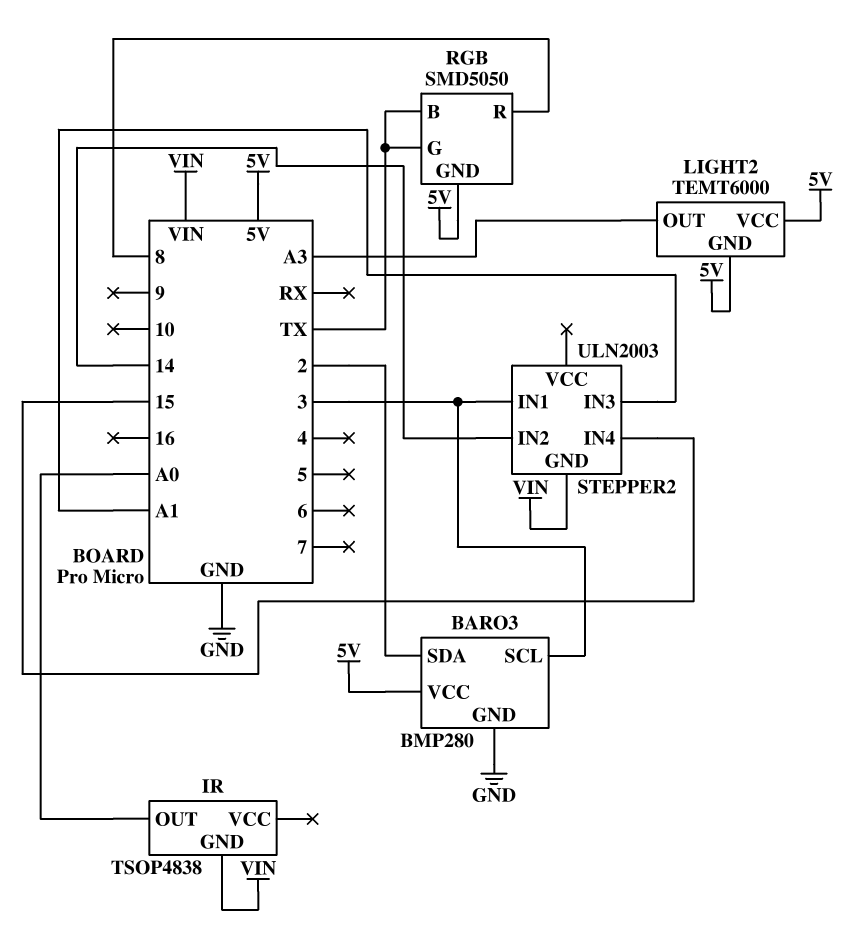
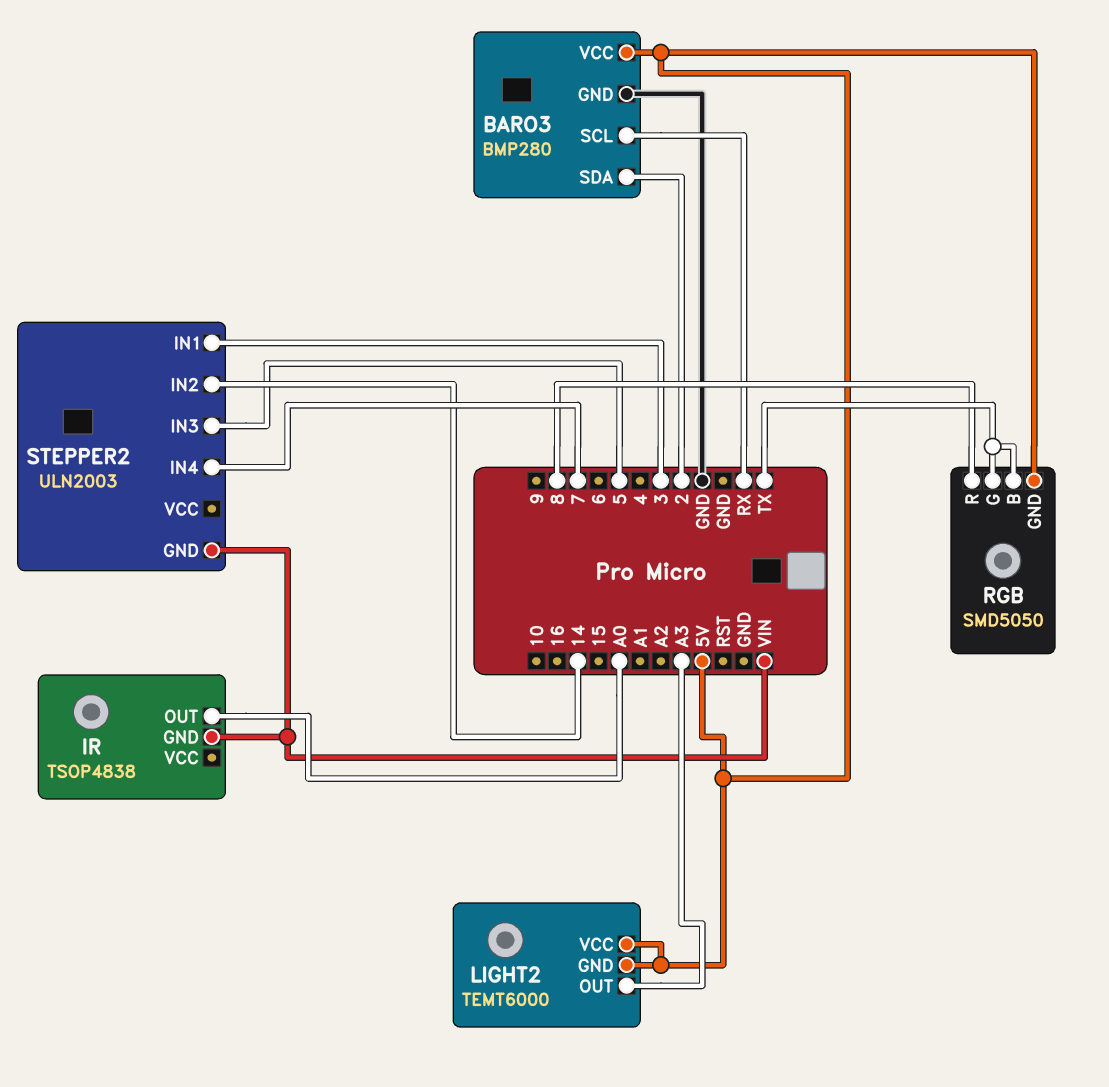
BARO3 pin SCL: 3 -> RX
STEPPER2 pin IN3: A1 -> 5
STEPPER2 pin IN4: 15 -> 7

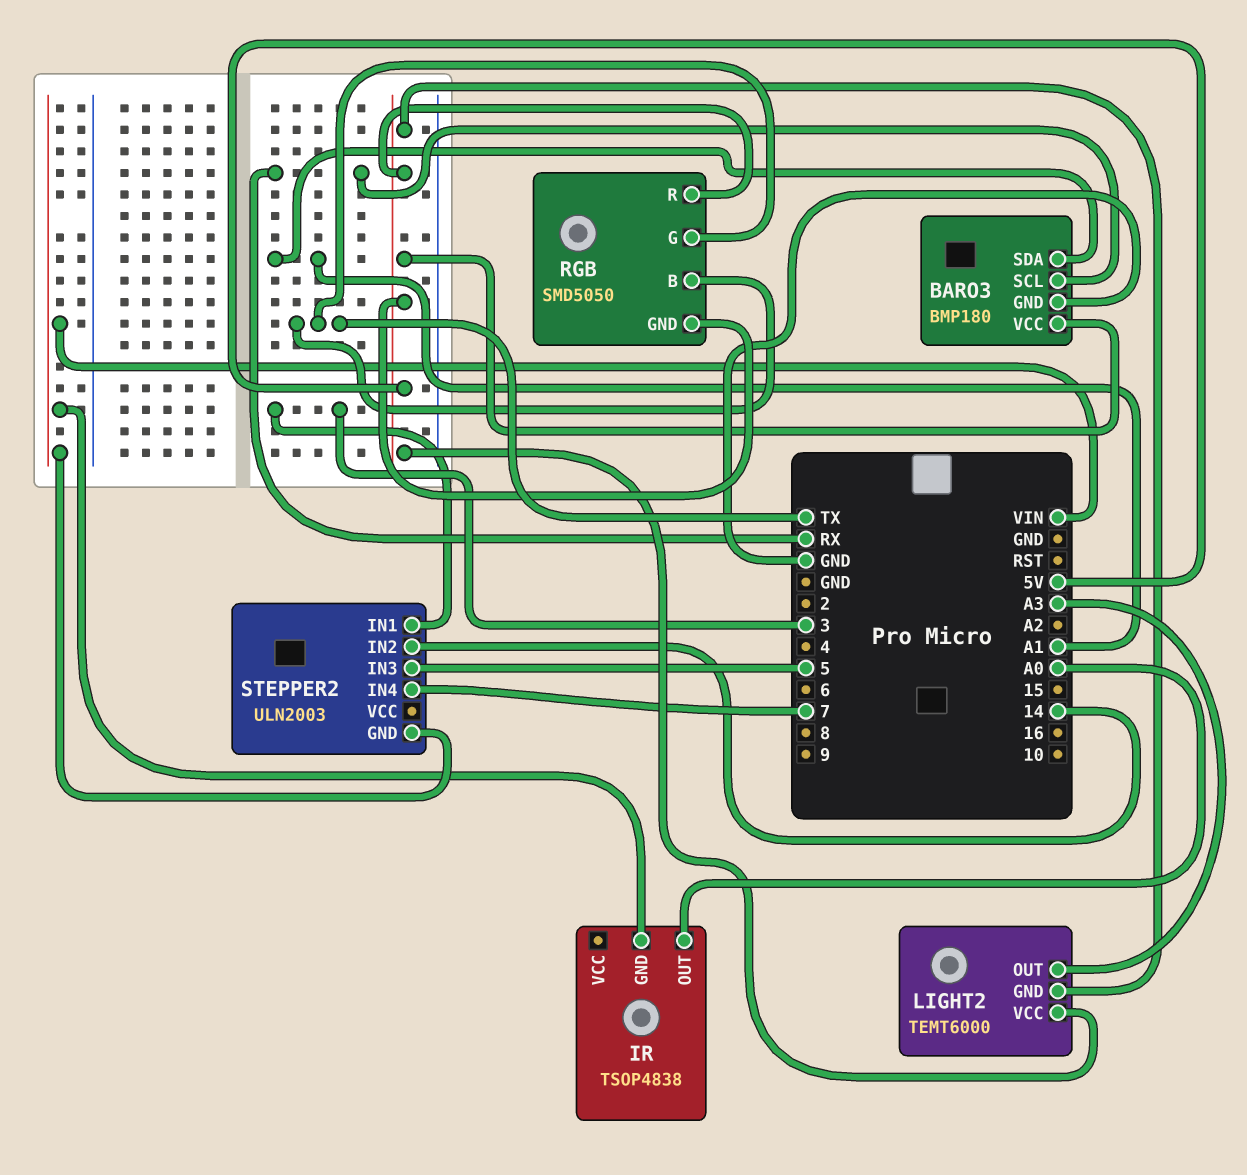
BARO3: BMP280 -> BMP180
BARO3 pin SDA: 2 -> A1
RGB pin R: 8 -> 5V

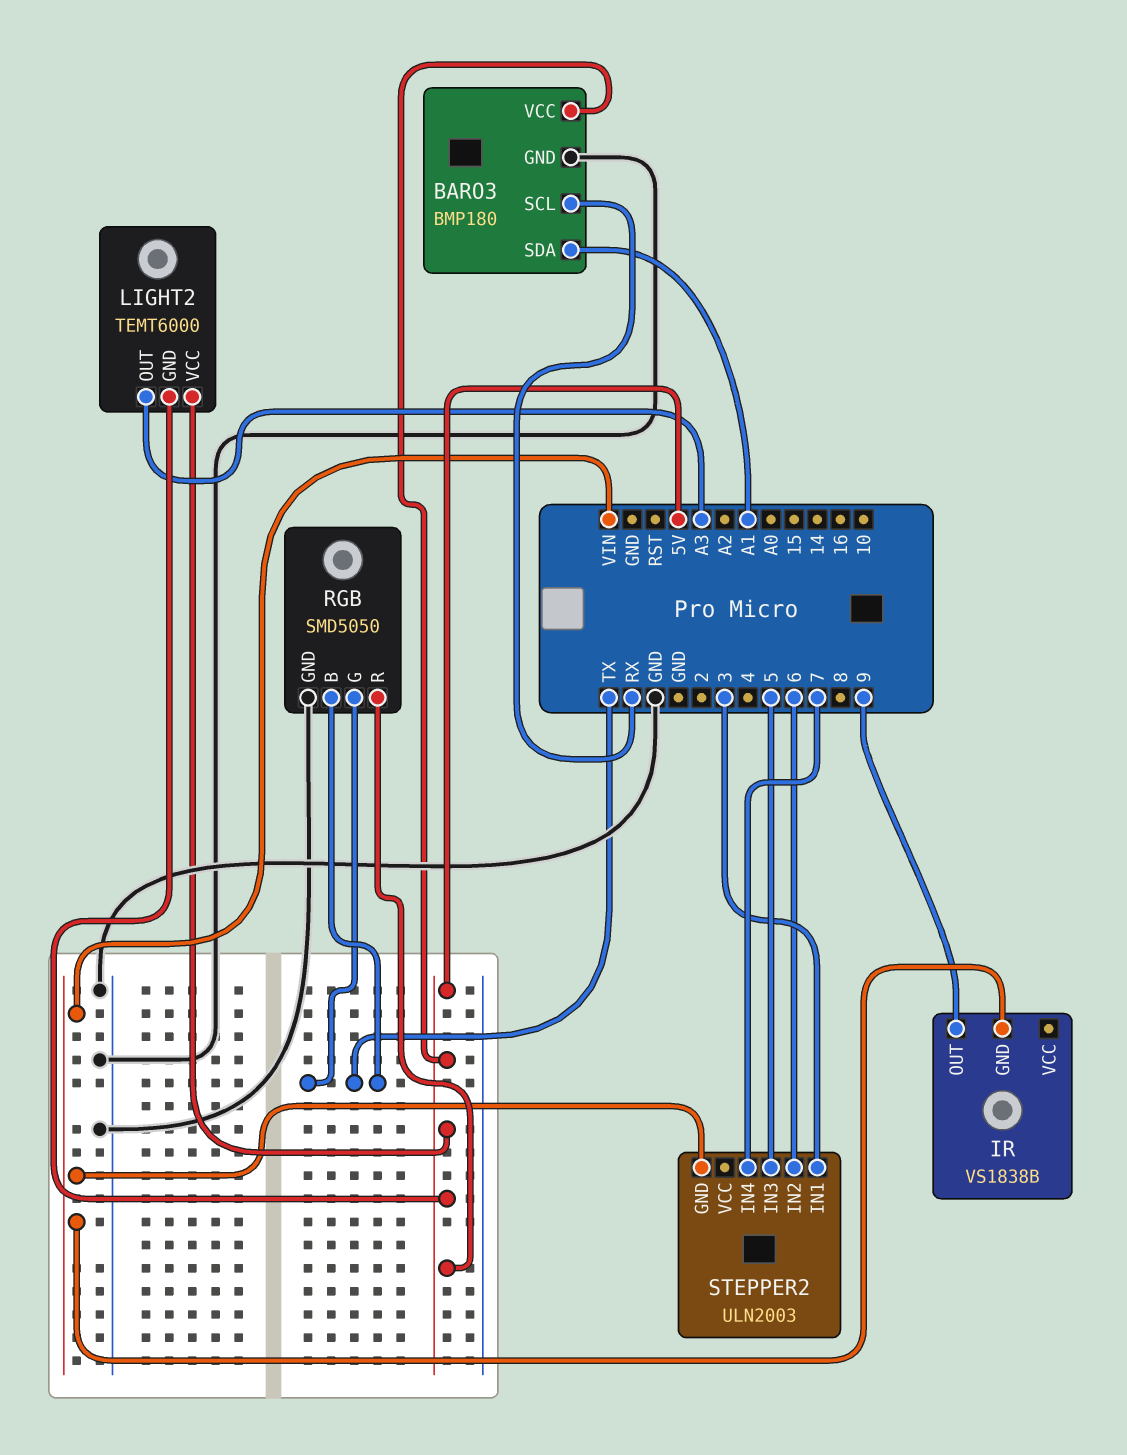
IR: TSOP4838 -> VS1838B
IR pin OUT: A0 -> 9
RGB pin GND: 5V -> GND
STEPPER2 pin IN2: 14 -> 6

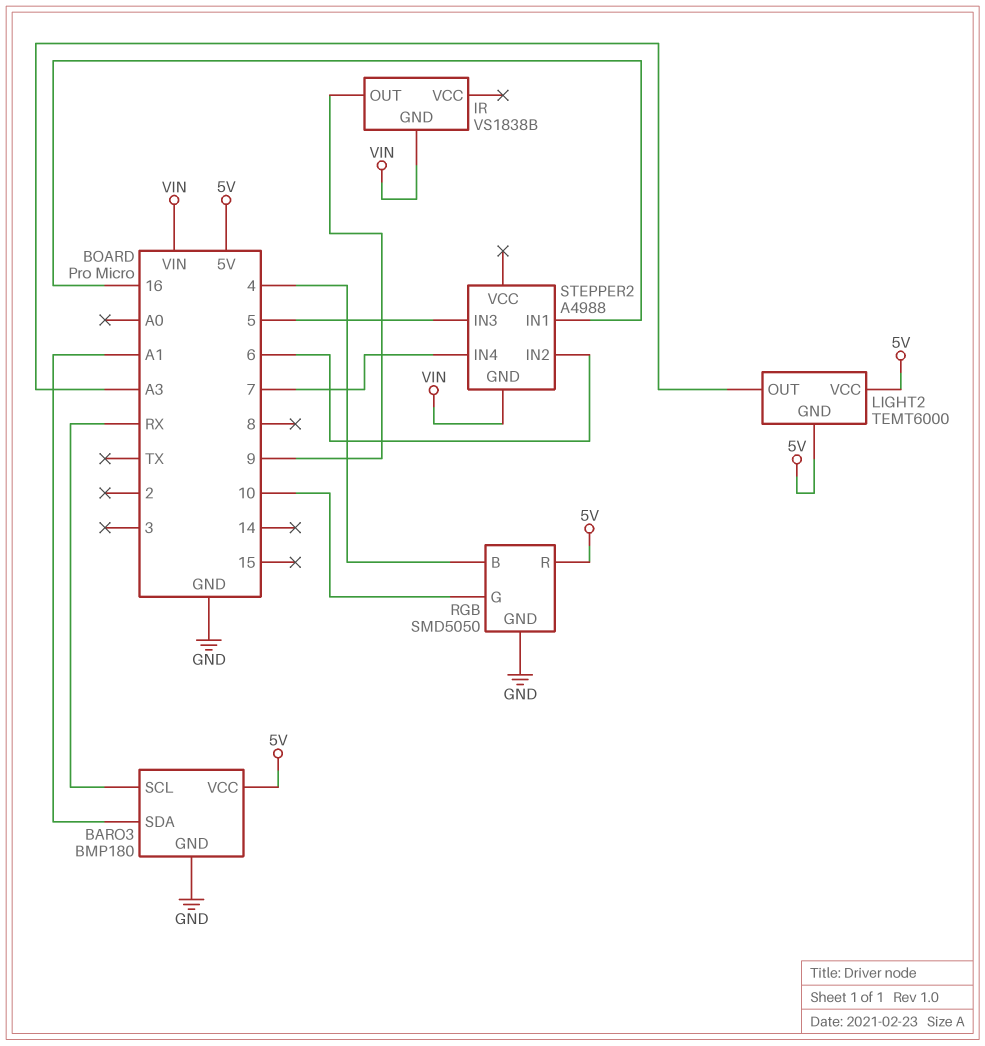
RGB pin B: TX -> 4
RGB pin G: TX -> 10
STEPPER2: ULN2003 -> A4988
STEPPER2 pin IN1: 3 -> 16

